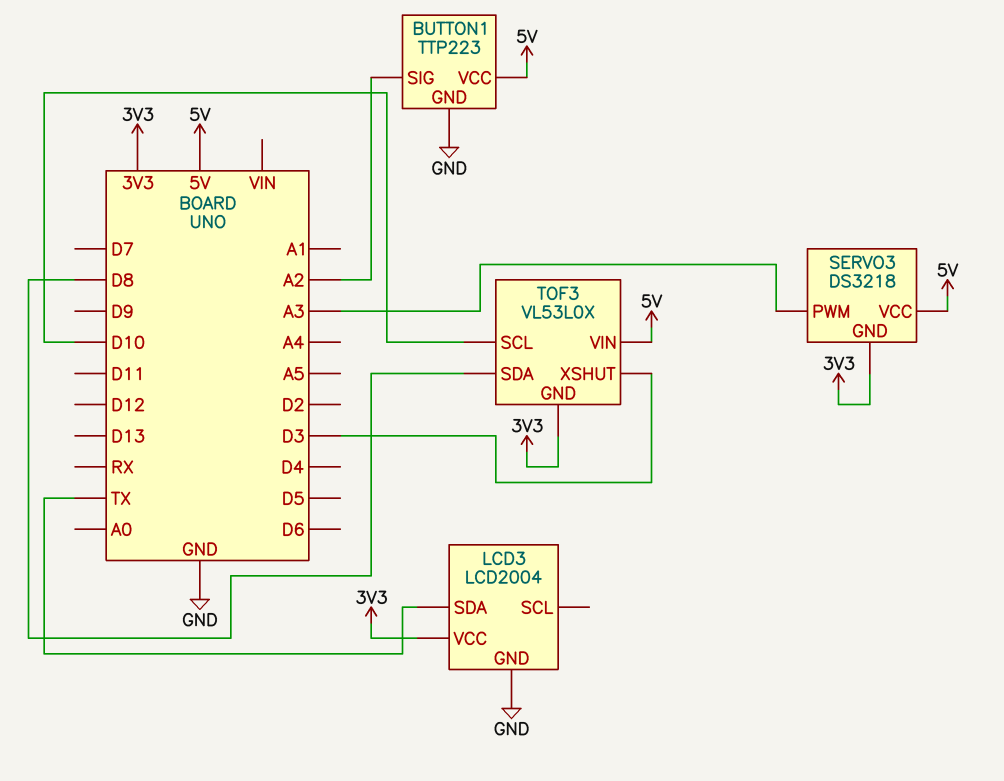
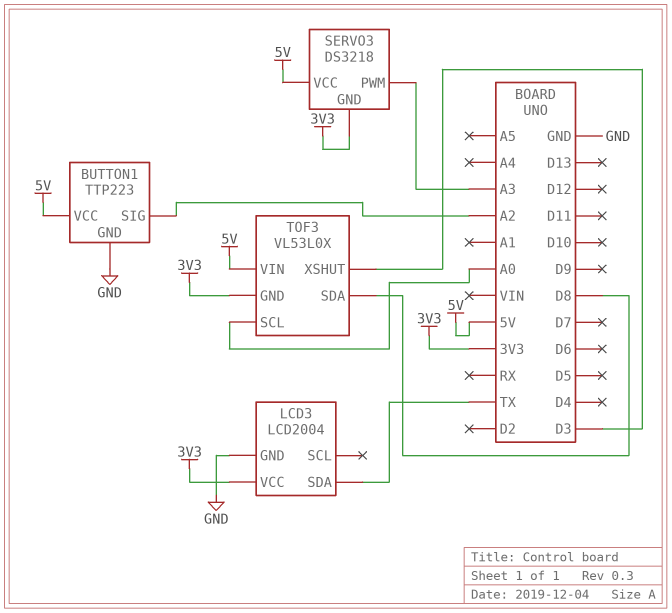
TOF3 pin SCL: D10 -> A0

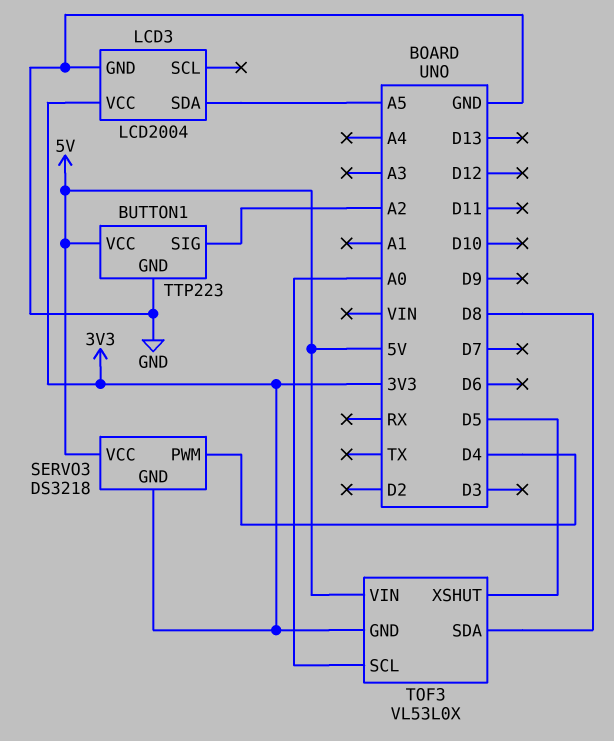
LCD3 pin SDA: TX -> A5
SERVO3 pin PWM: A3 -> D4
TOF3 pin XSHUT: D3 -> D5

